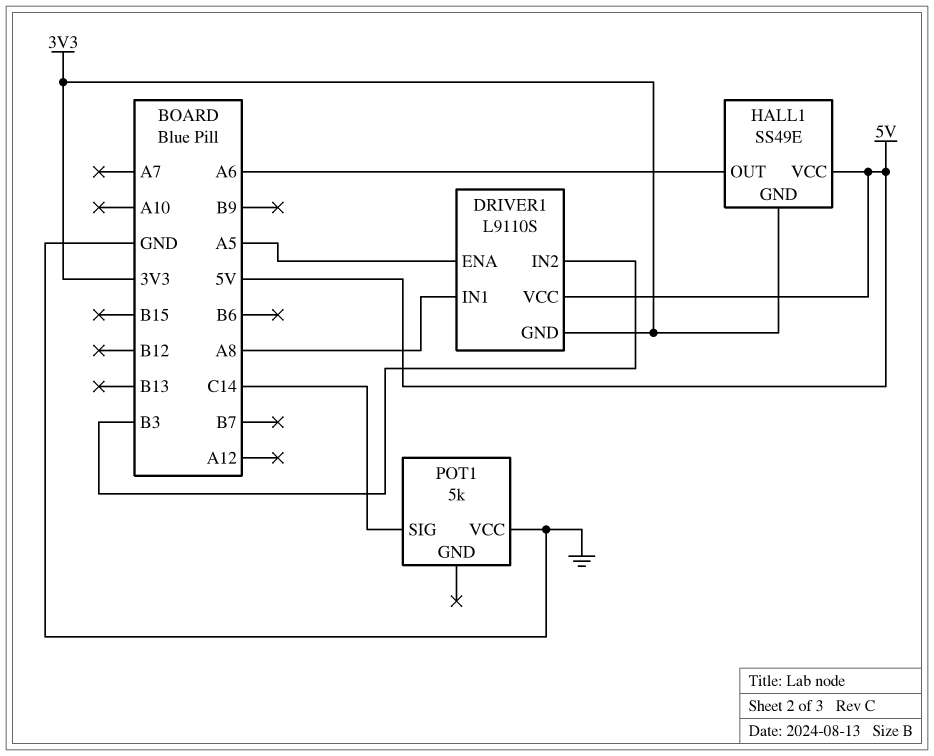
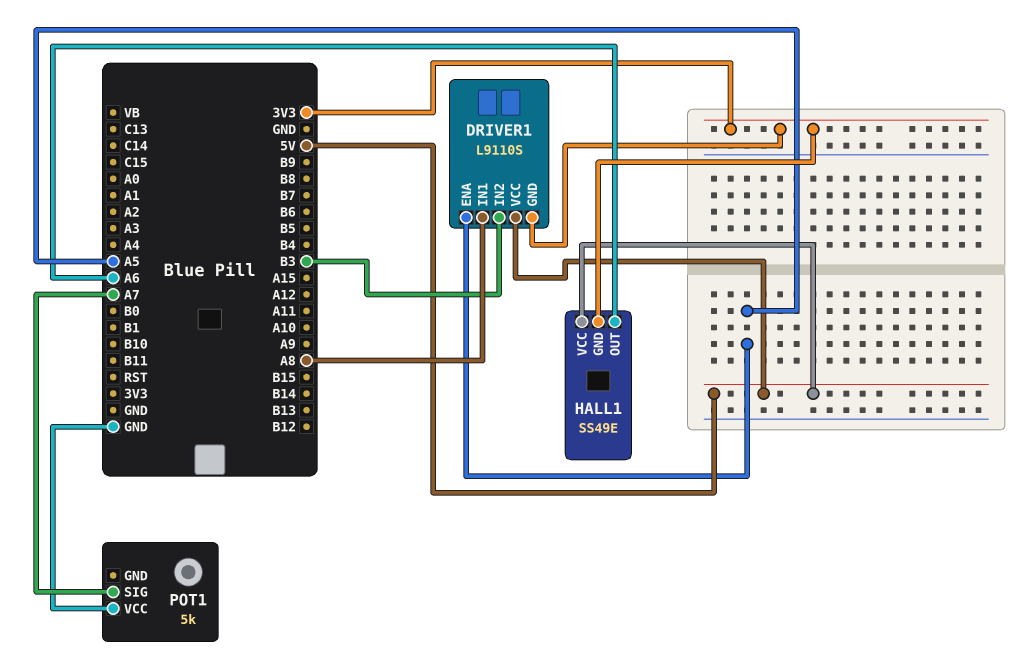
POT1 pin SIG: C14 -> A7

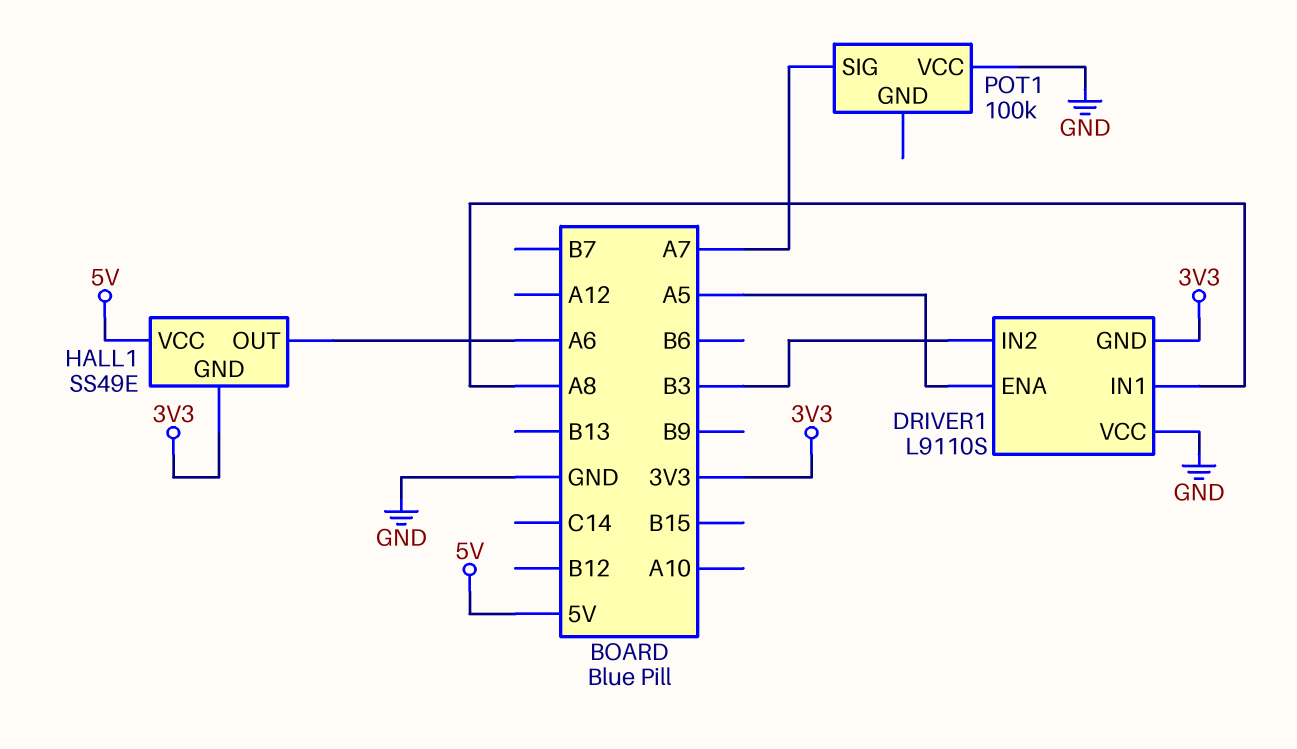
DRIVER1 pin VCC: 5V -> GND
POT1: 5k -> 100k

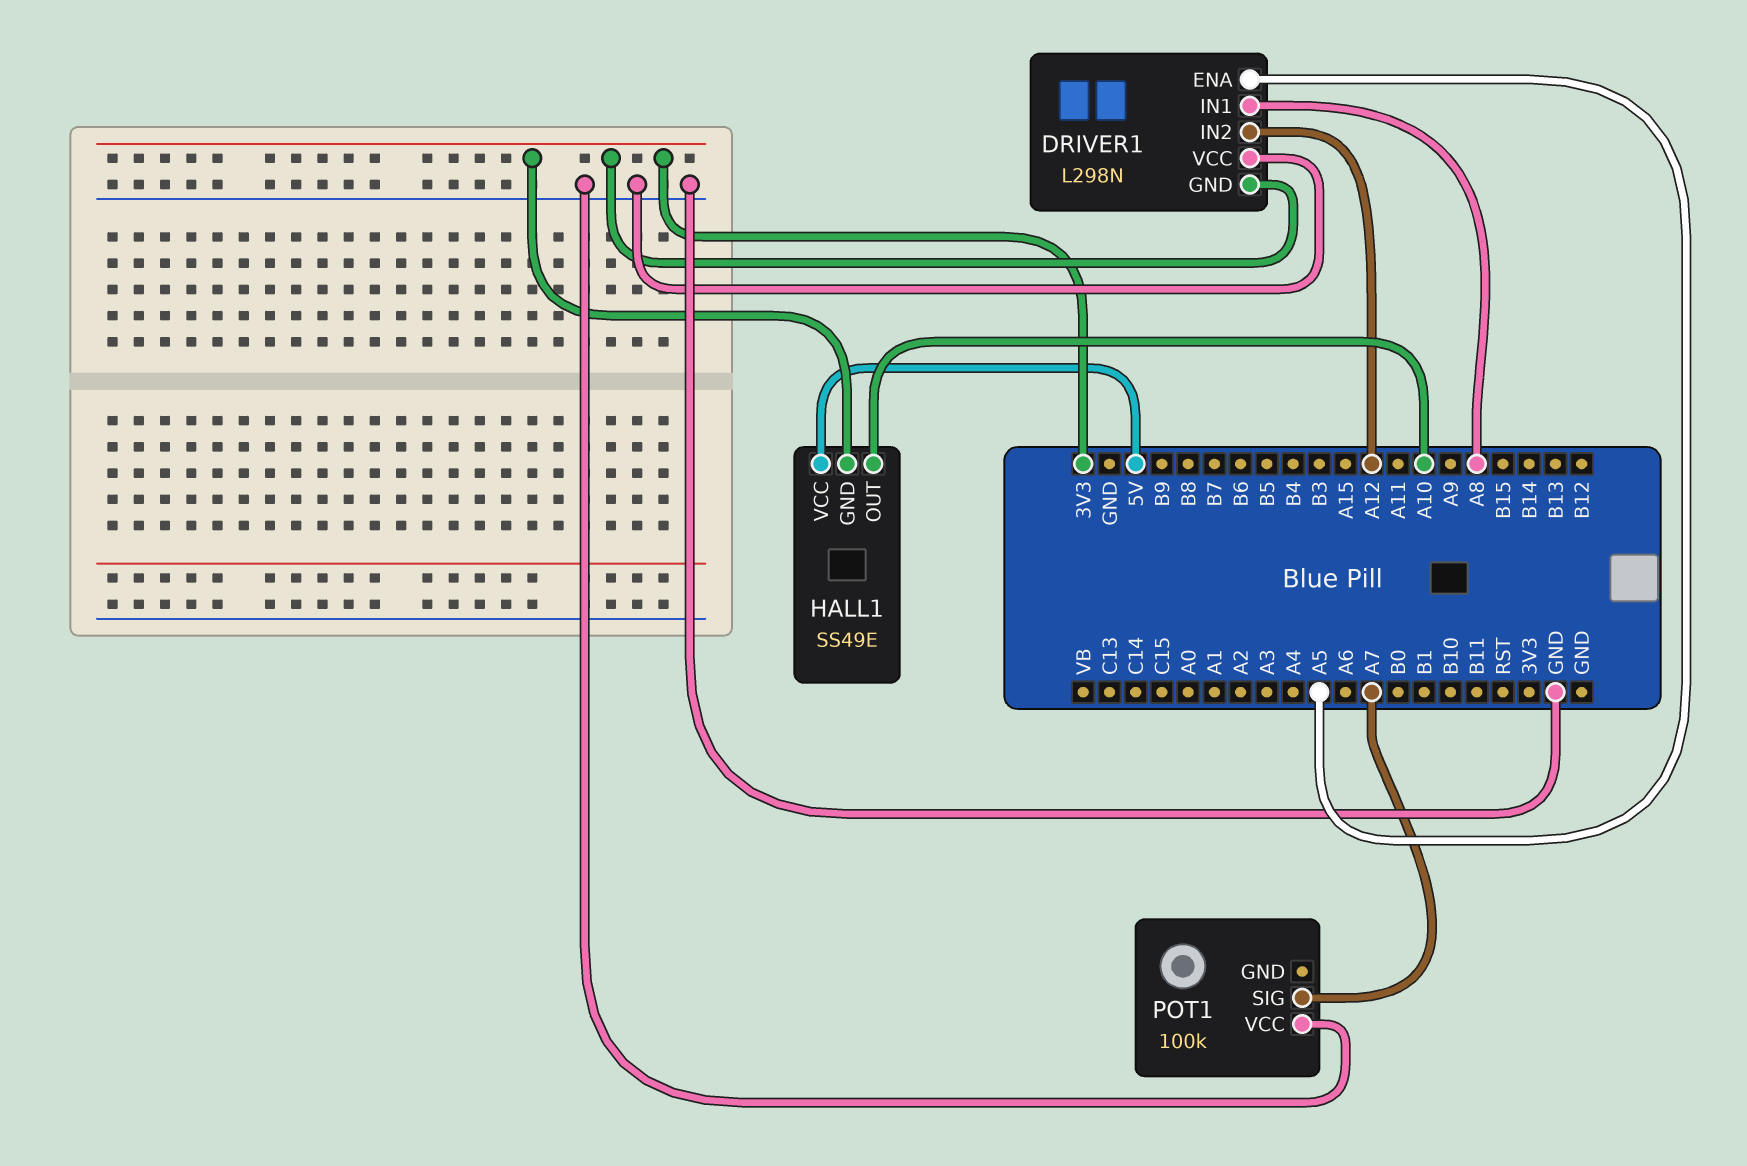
DRIVER1: L9110S -> L298N
DRIVER1 pin IN2: B3 -> A12
HALL1 pin OUT: A6 -> A10

